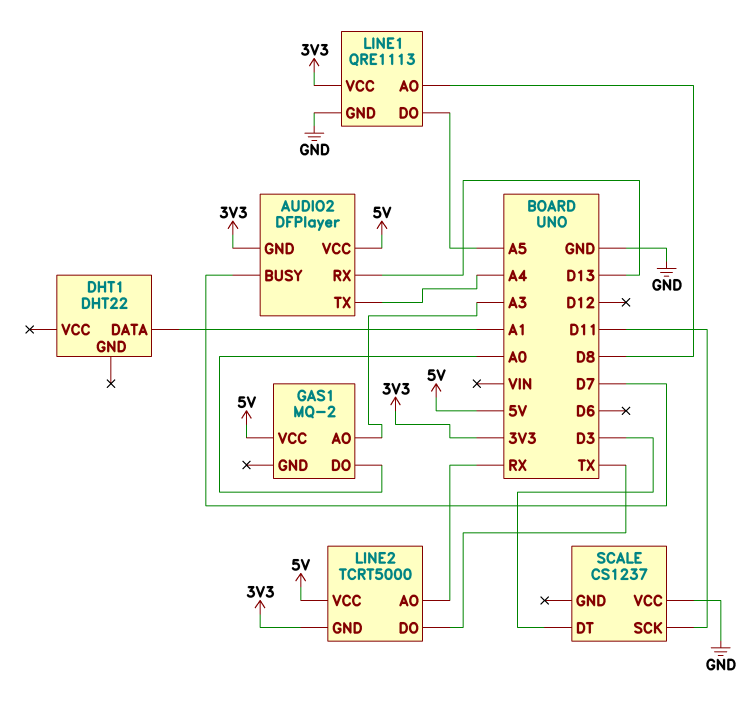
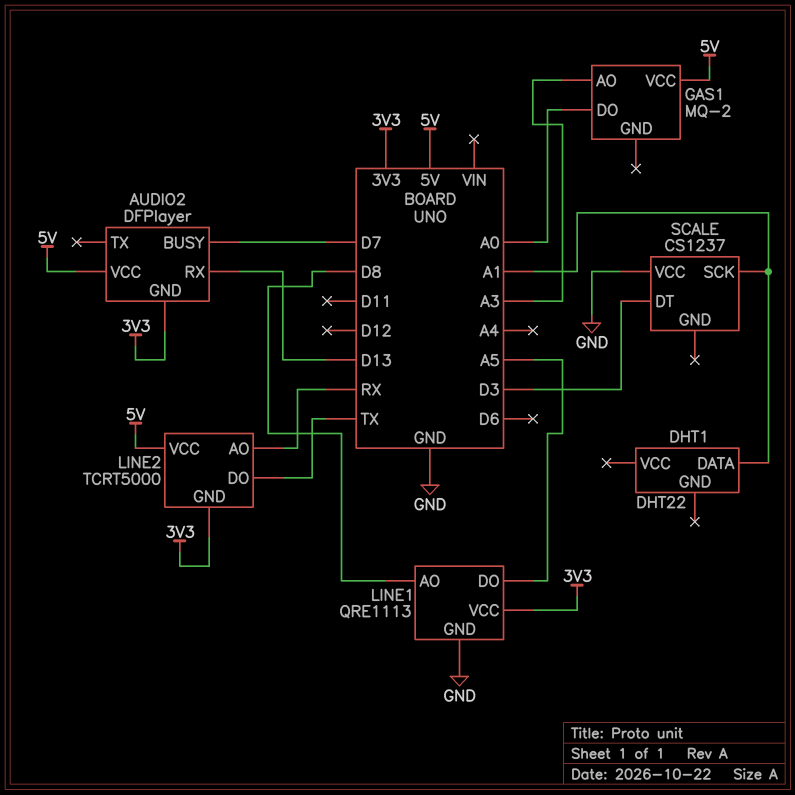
AUDIO2 pin TX: A4 -> none
SCALE pin SCK: D11 -> A1

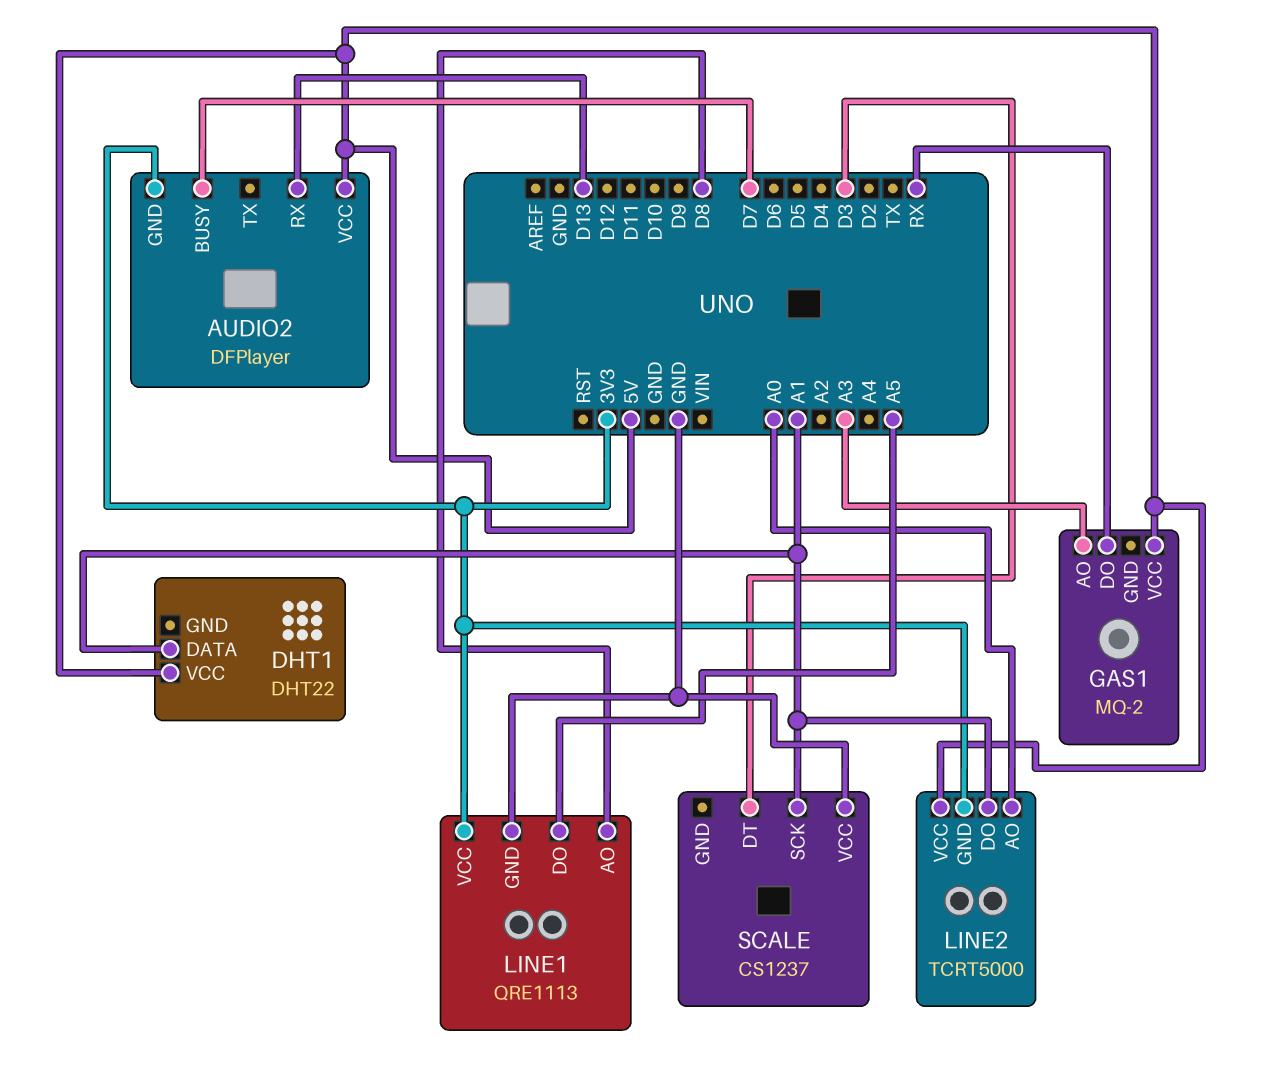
DHT1 pin VCC: none -> 5V
GAS1 pin DO: A0 -> RX
LINE2 pin AO: RX -> A0
LINE2 pin DO: TX -> A1

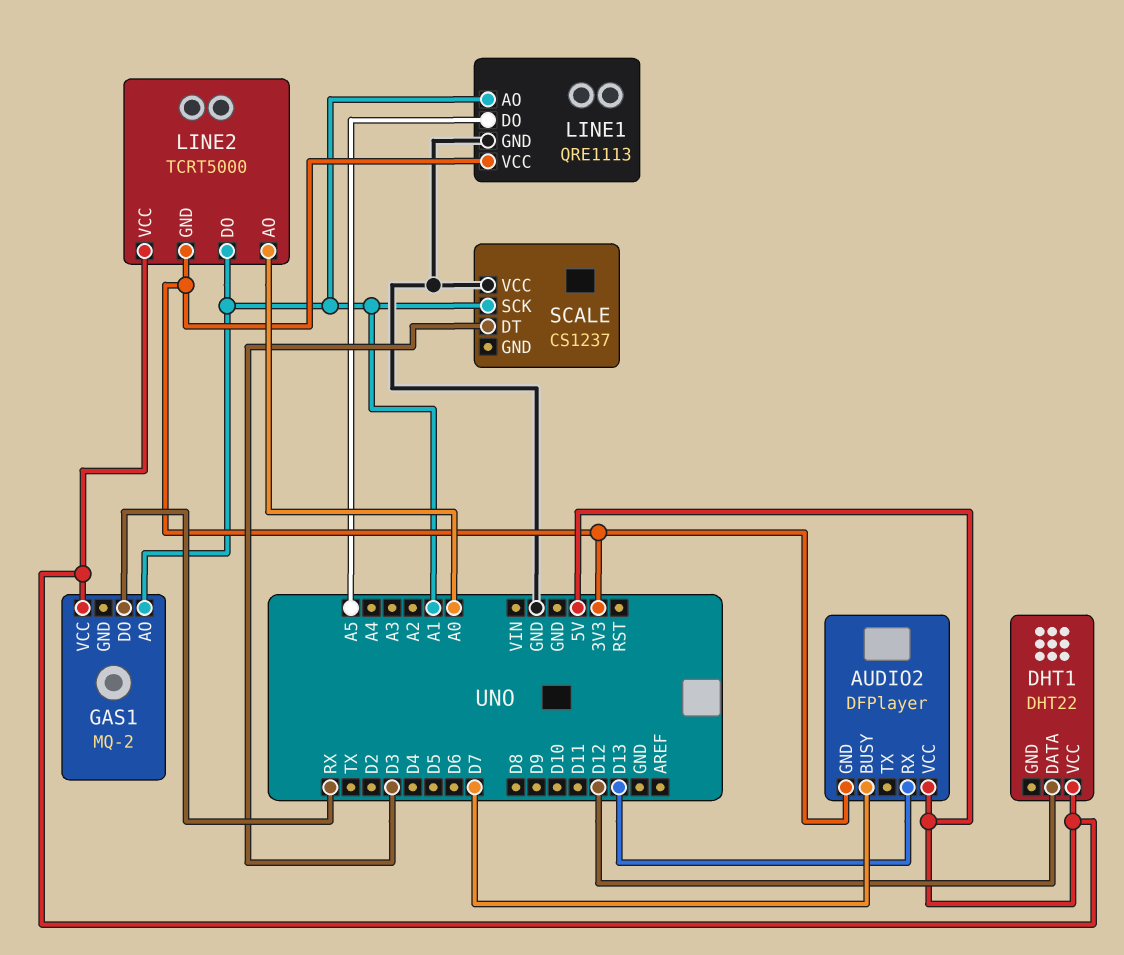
DHT1 pin DATA: A1 -> D12
GAS1 pin AO: A3 -> A1
LINE1 pin AO: D8 -> A1

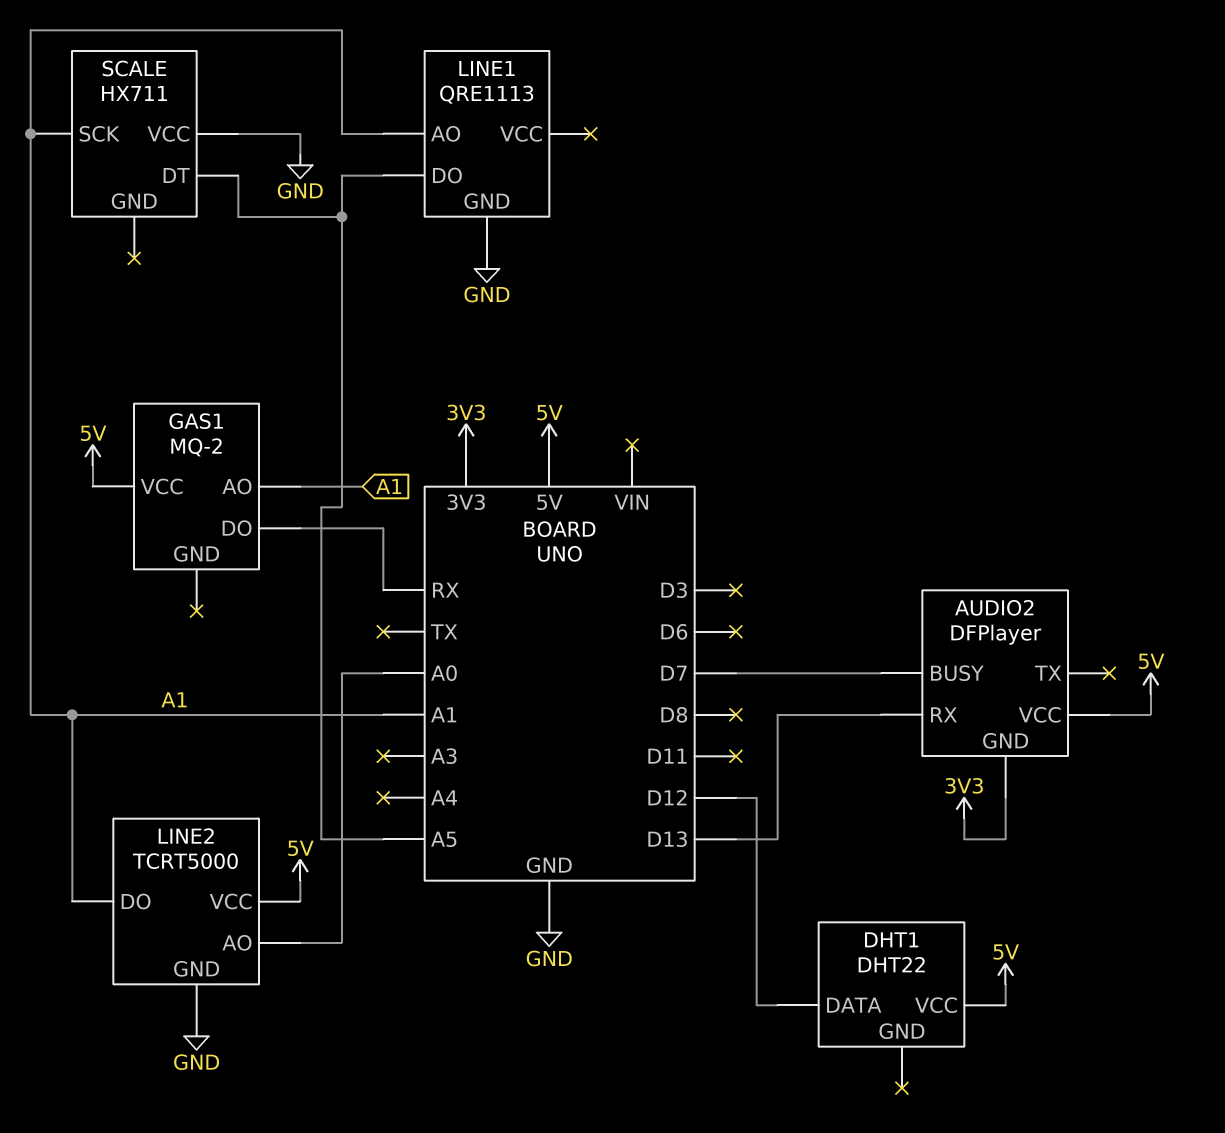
LINE1 pin VCC: 3V3 -> none
LINE2 pin GND: 3V3 -> GND
SCALE: CS1237 -> HX711
SCALE pin DT: D3 -> A5

